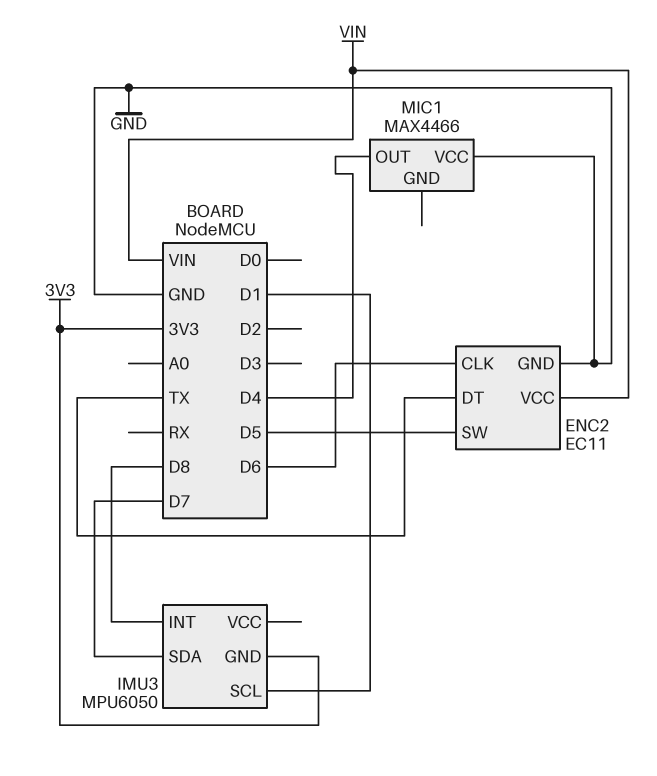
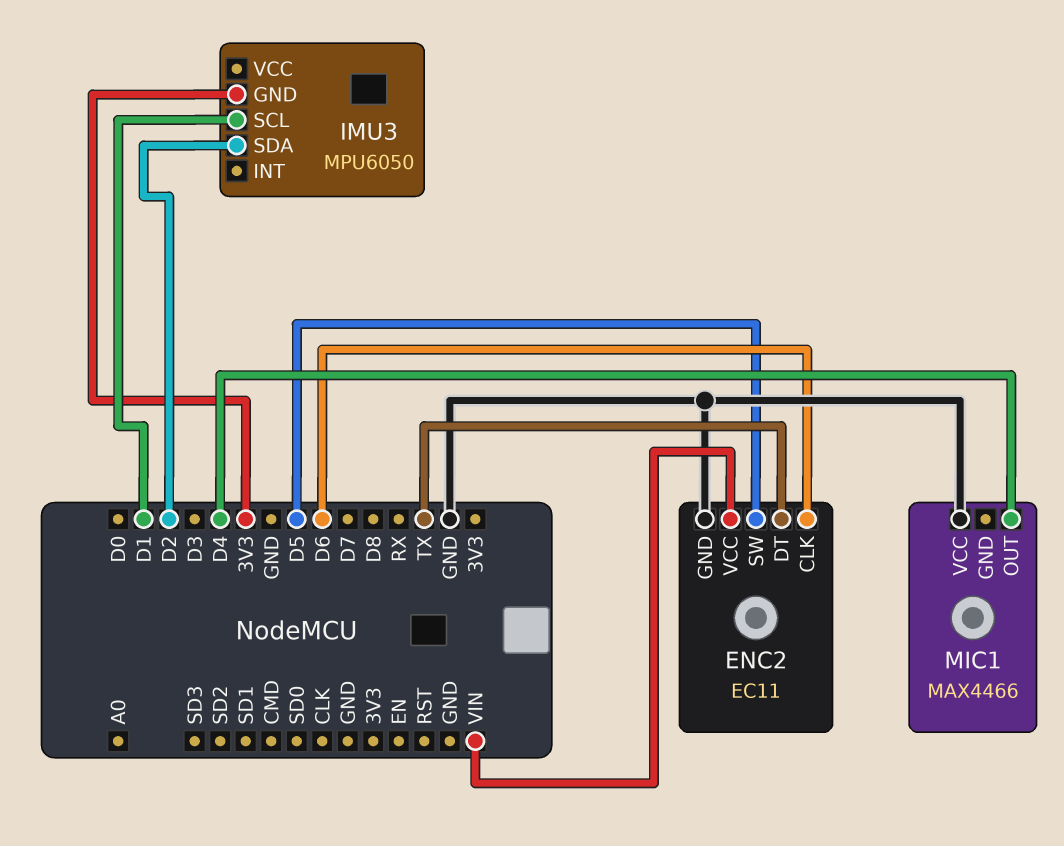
IMU3 pin INT: D8 -> none
IMU3 pin SDA: D7 -> D2

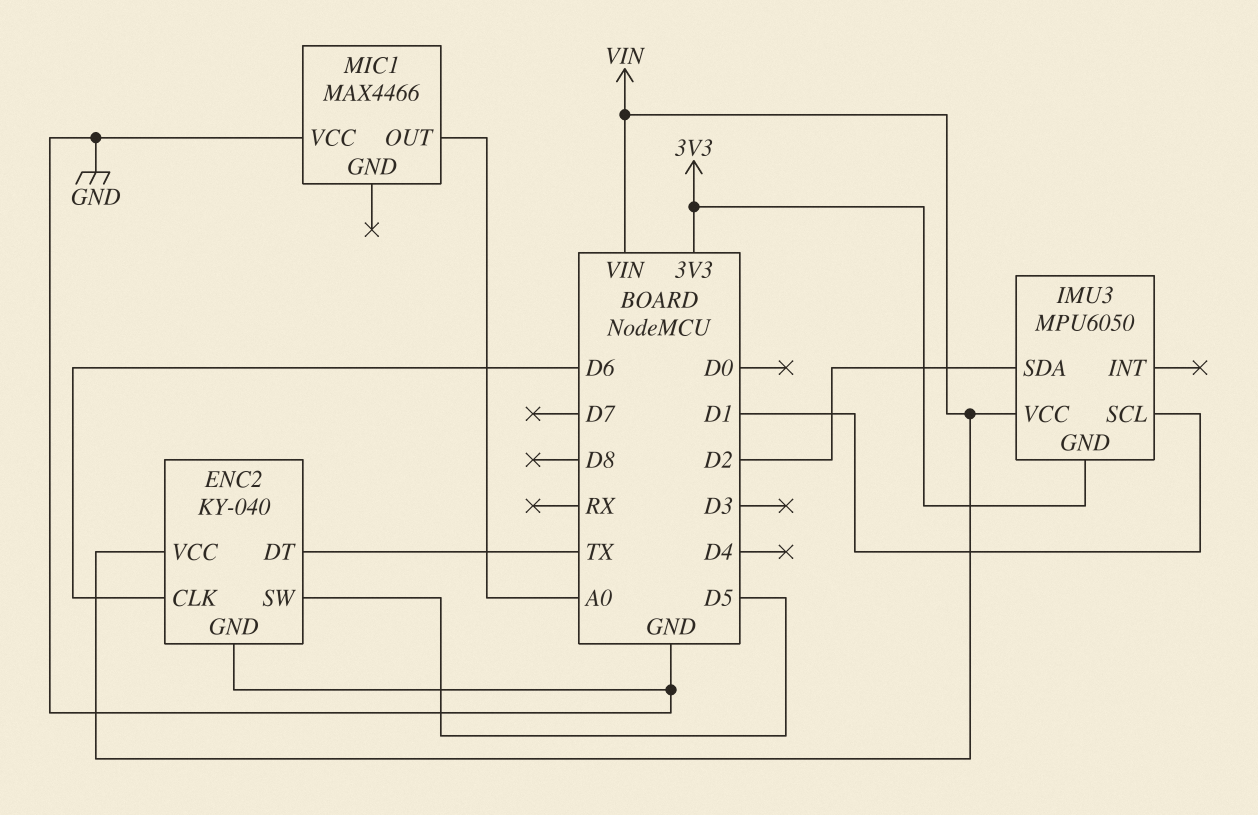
ENC2: EC11 -> KY-040
IMU3 pin VCC: none -> VIN
MIC1 pin OUT: D4 -> A0

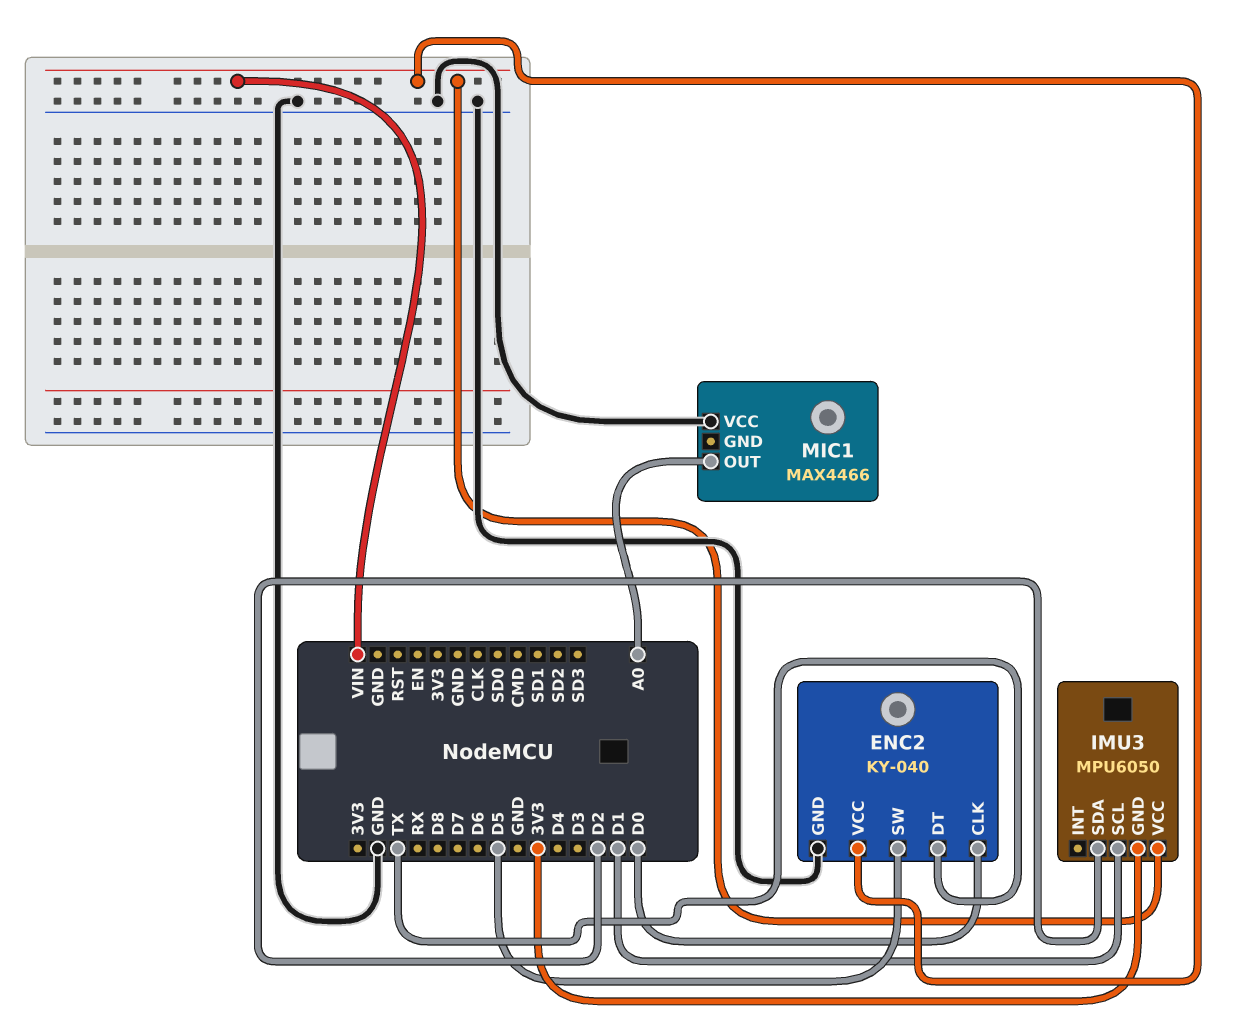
ENC2 pin CLK: D6 -> D0

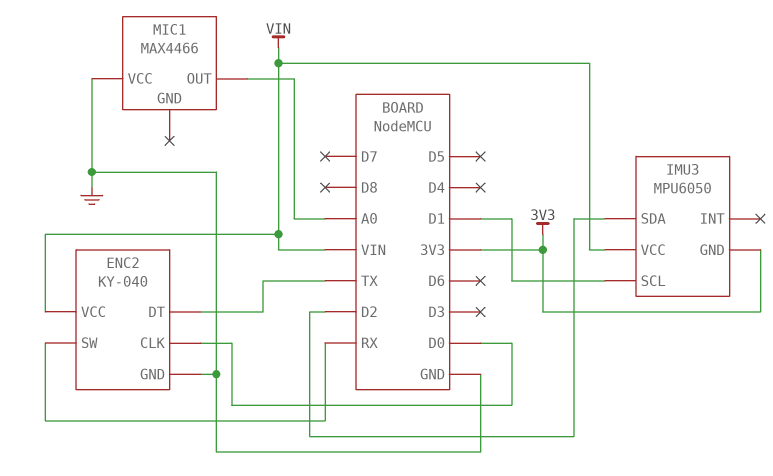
ENC2 pin SW: D5 -> RX

